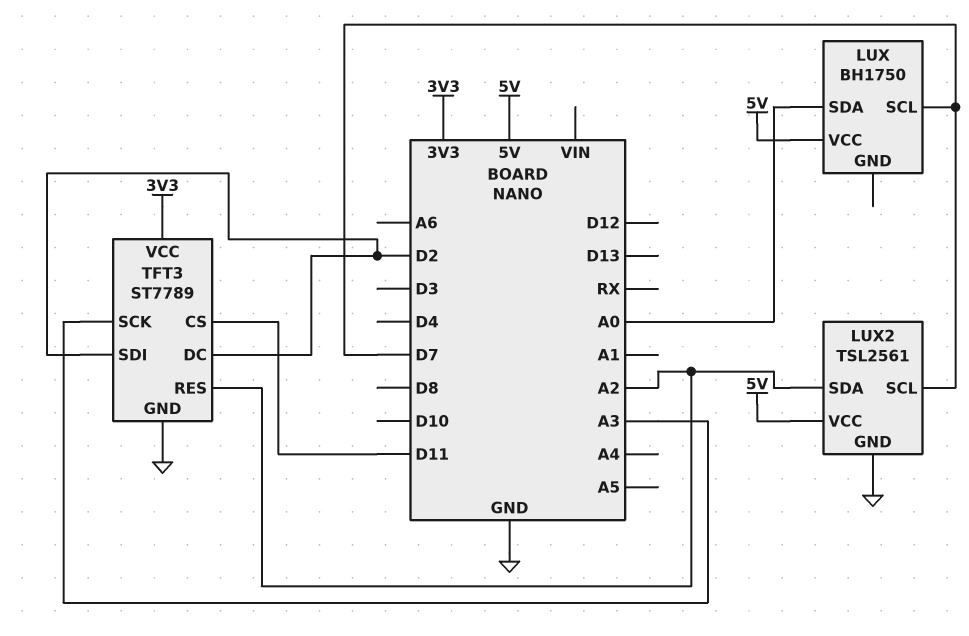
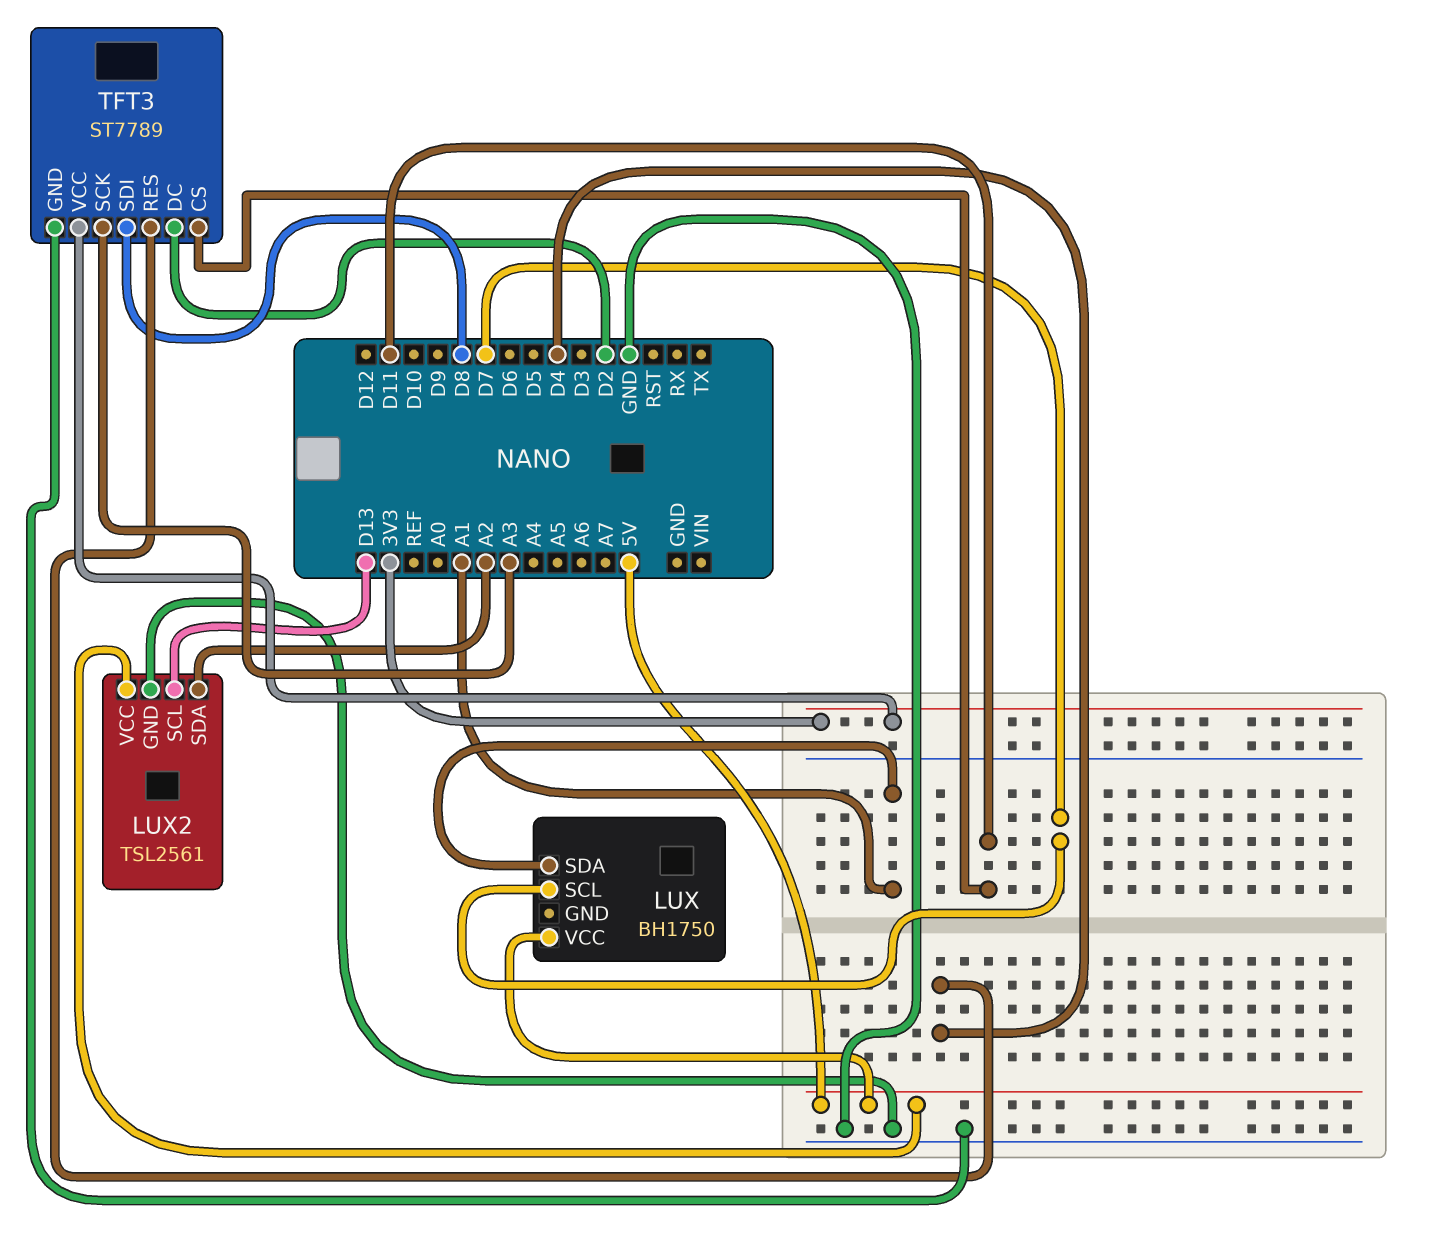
LUX pin SDA: A0 -> A1
LUX2 pin SCL: D7 -> D13
TFT3 pin RES: A2 -> D4
TFT3 pin SDI: D2 -> D8

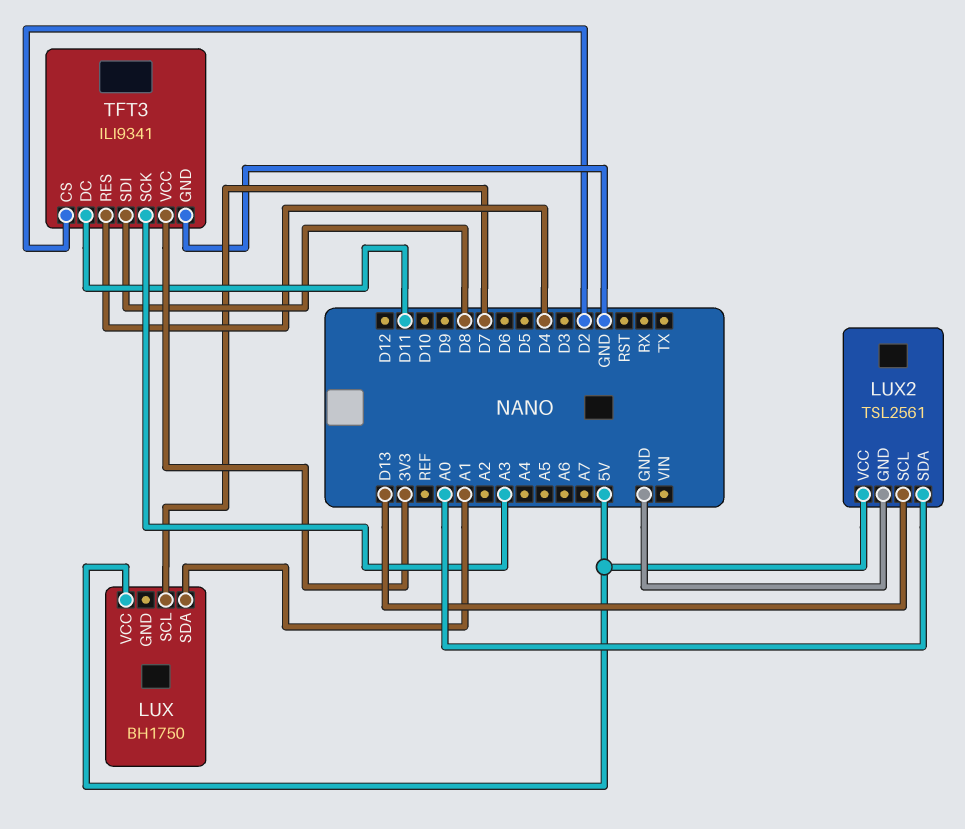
LUX2 pin SDA: A2 -> A0
TFT3: ST7789 -> ILI9341
TFT3 pin CS: D11 -> D2
TFT3 pin DC: D2 -> D11

